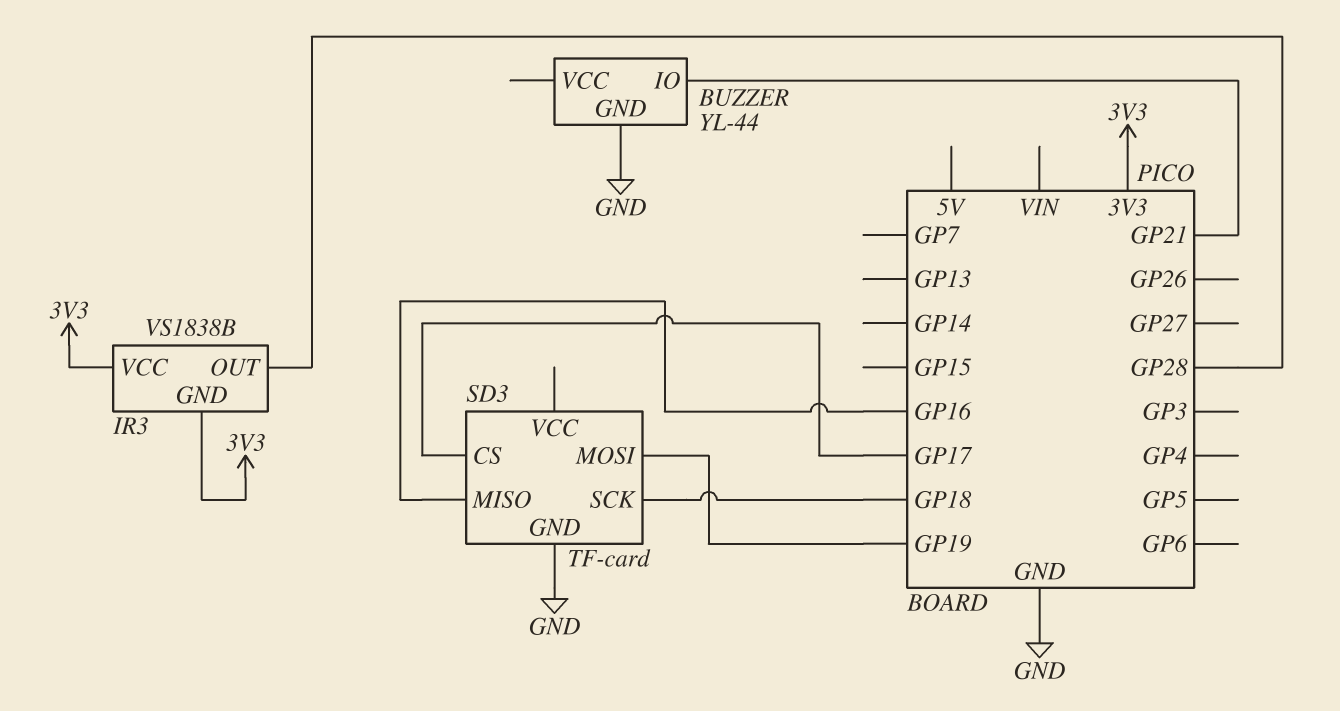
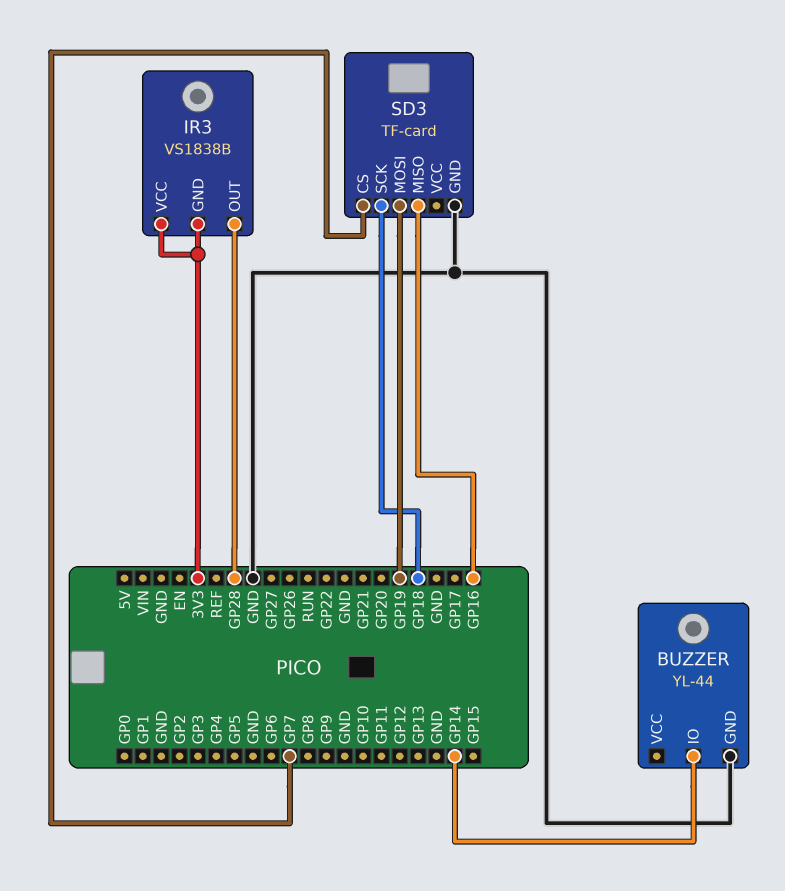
BUZZER pin IO: GP21 -> GP14
SD3 pin CS: GP17 -> GP7

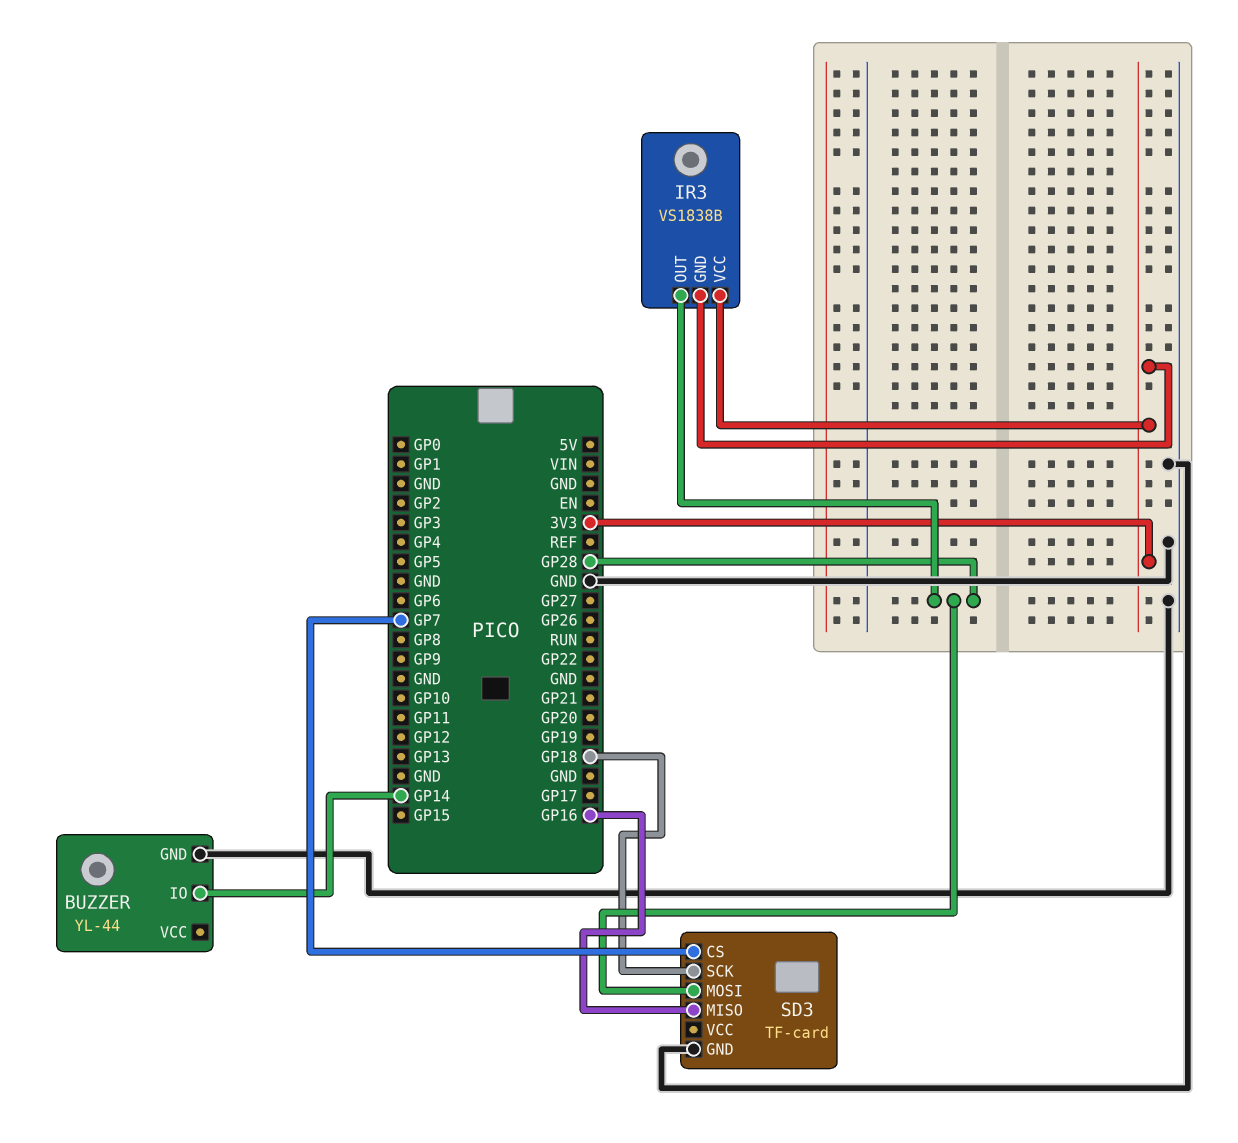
SD3 pin MOSI: GP19 -> GP28

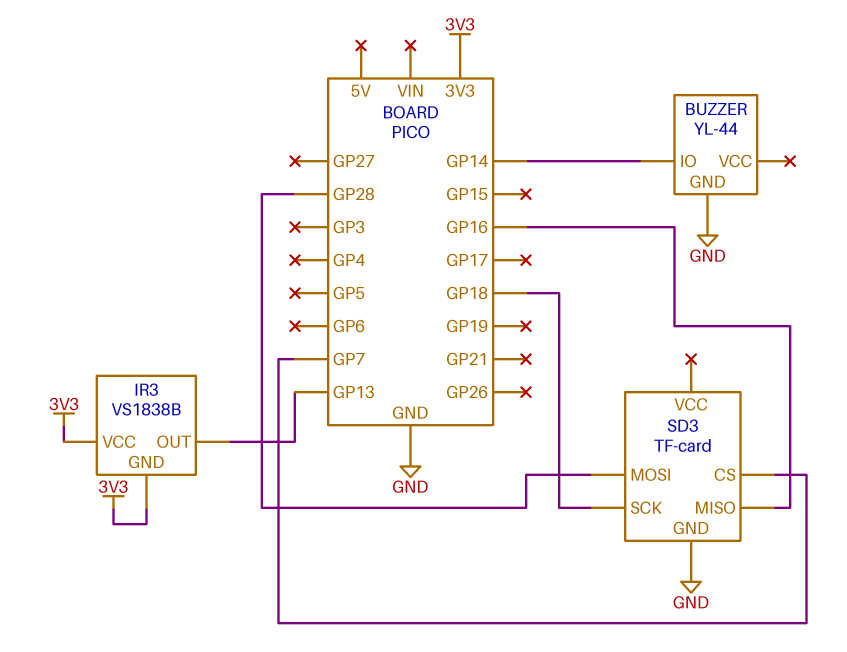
IR3 pin OUT: GP28 -> GP13

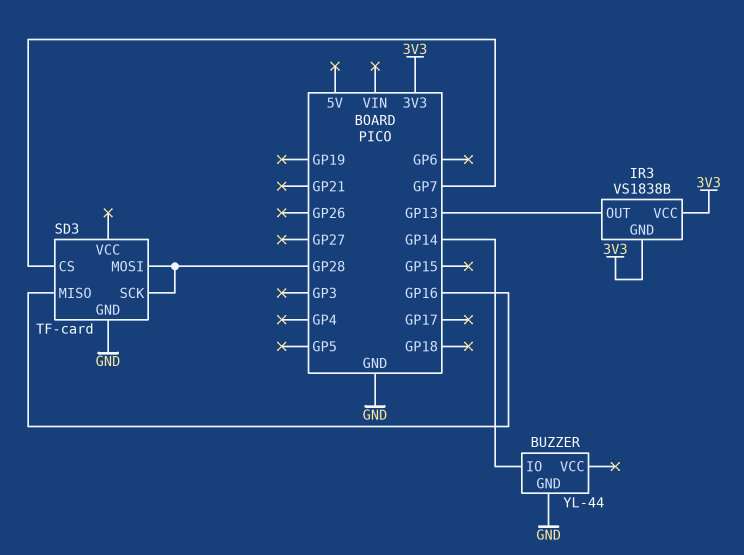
SD3 pin SCK: GP18 -> GP28

